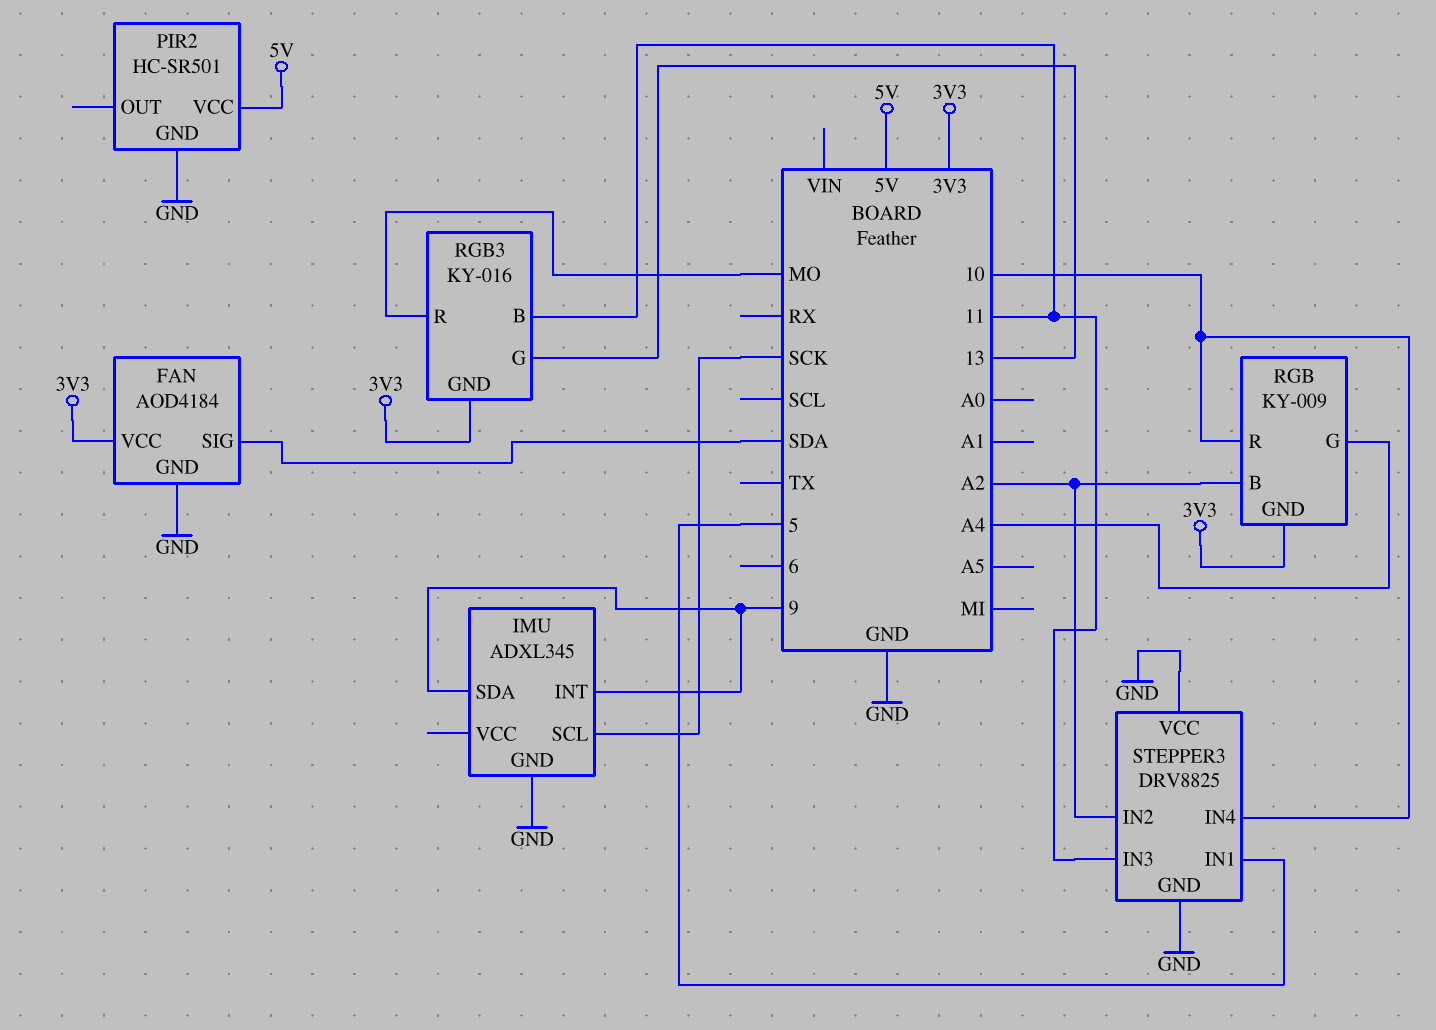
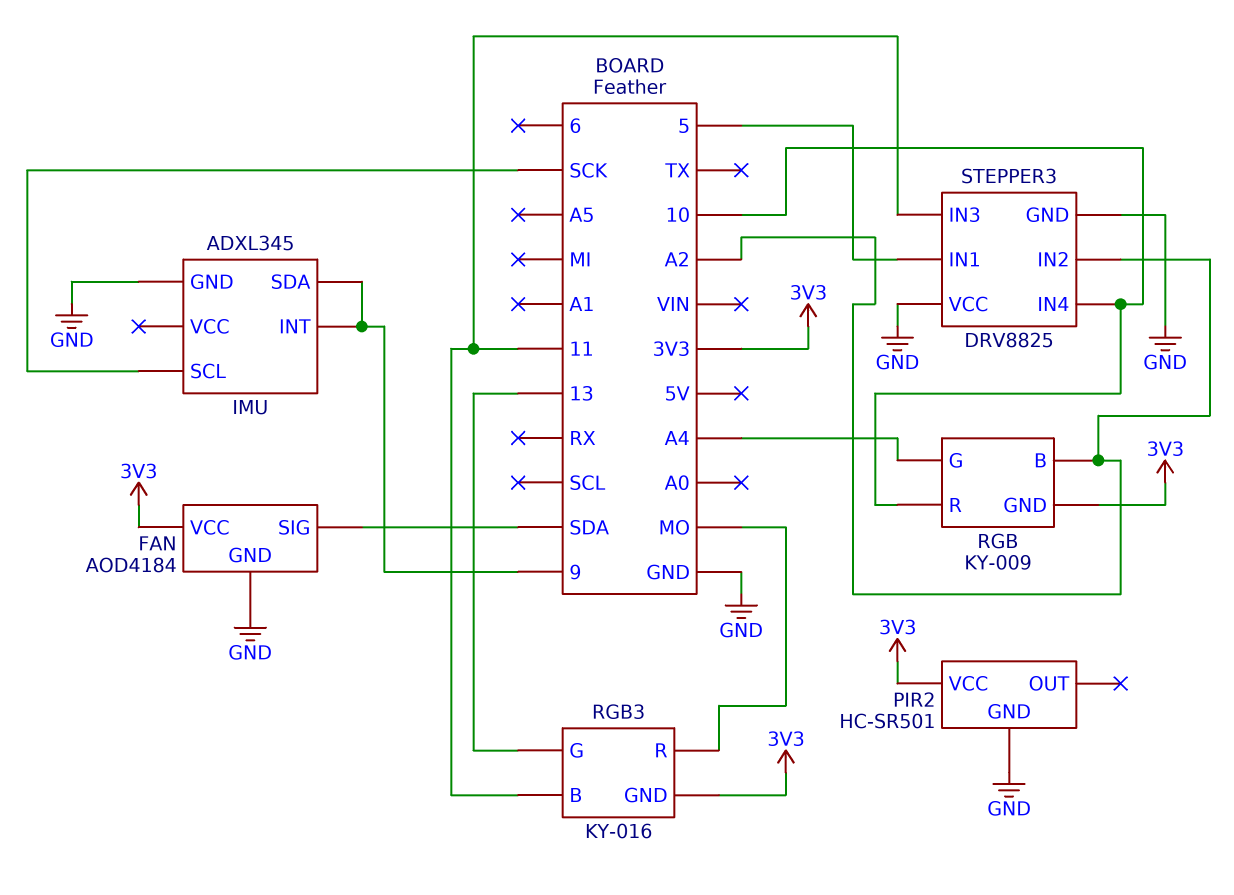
PIR2 pin VCC: 5V -> 3V3

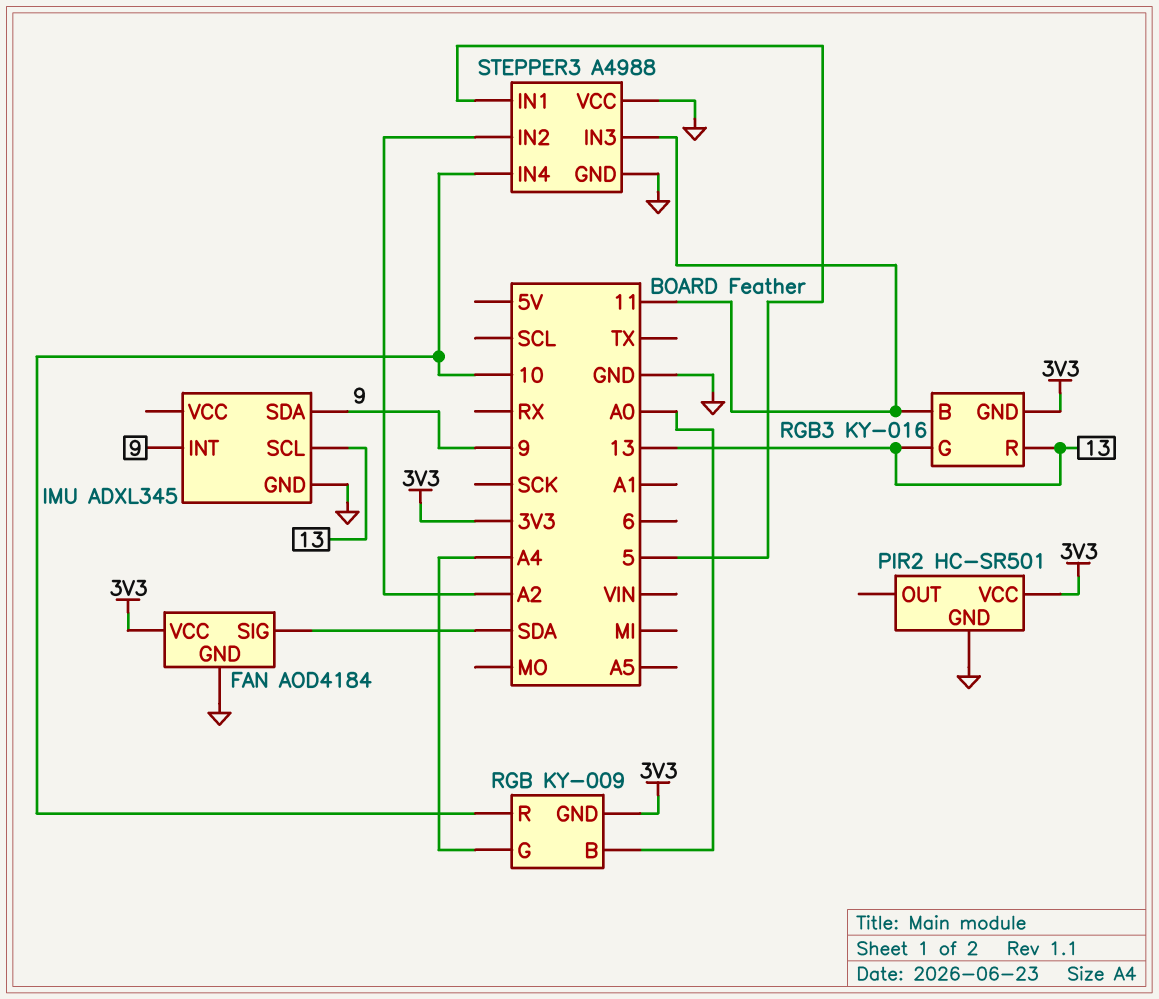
IMU pin SCL: SCK -> 13
RGB pin B: A2 -> A0
RGB3 pin R: MO -> 13
STEPPER3: DRV8825 -> A4988

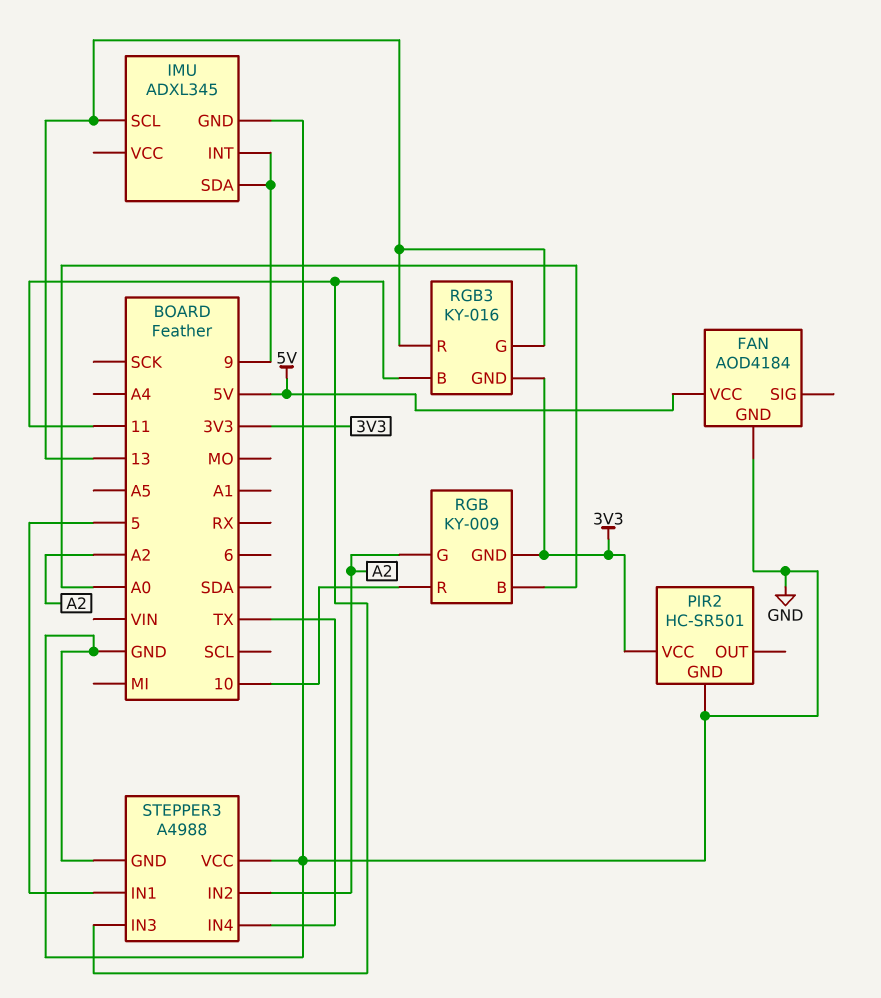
FAN pin SIG: SDA -> none
FAN pin VCC: 3V3 -> 5V
RGB pin G: A4 -> A2
STEPPER3 pin IN4: 10 -> TX

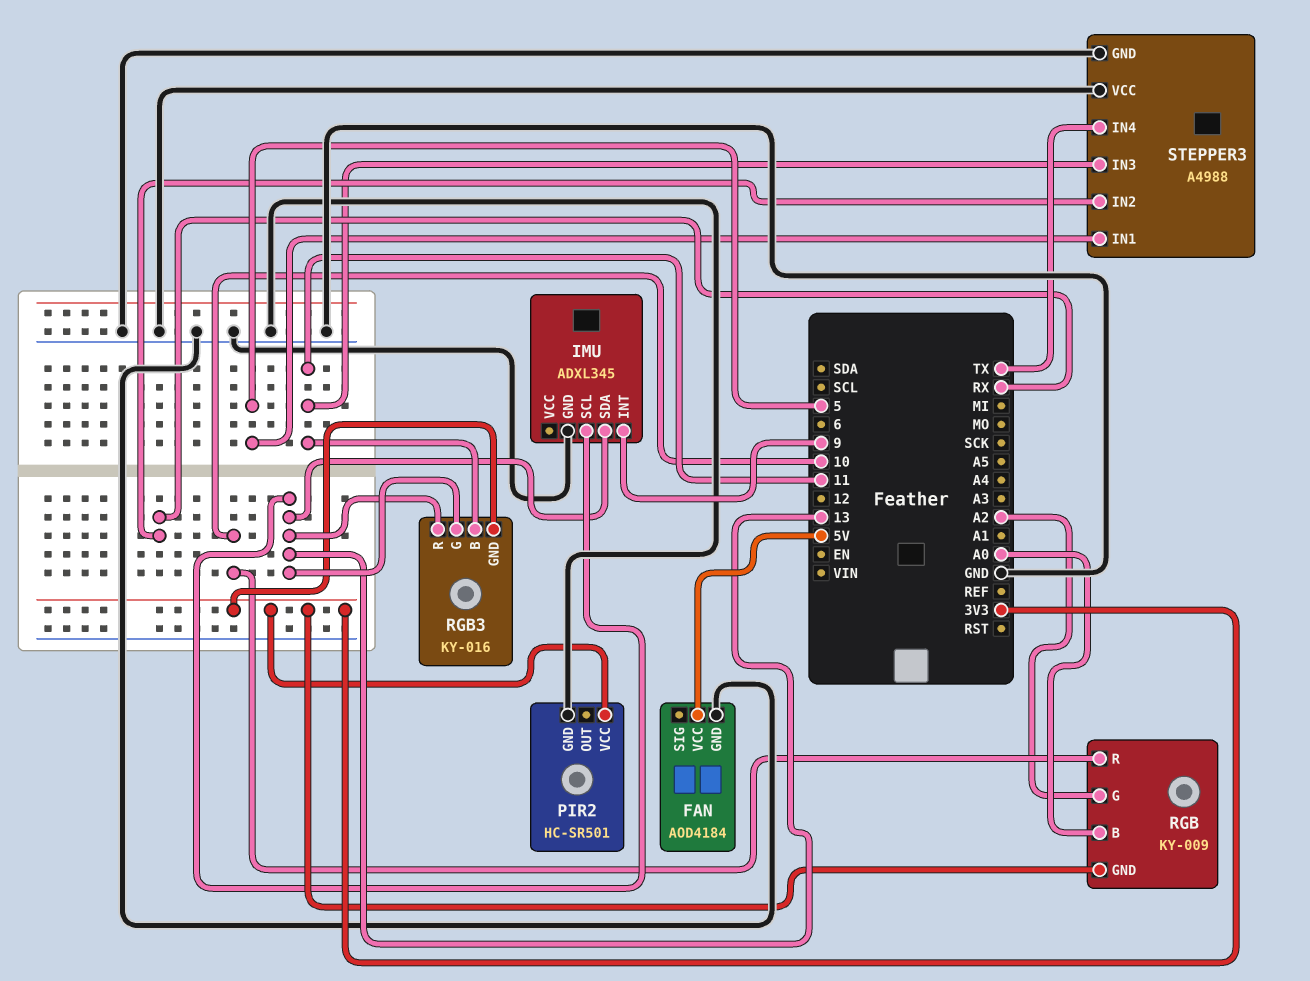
IMU pin SDA: 9 -> 13
STEPPER3 pin IN2: A2 -> RX

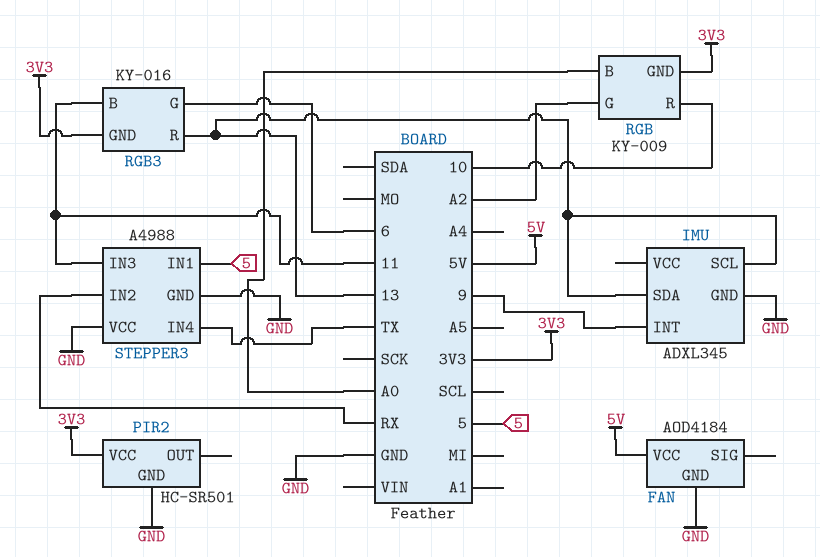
RGB3 pin G: 13 -> 6

